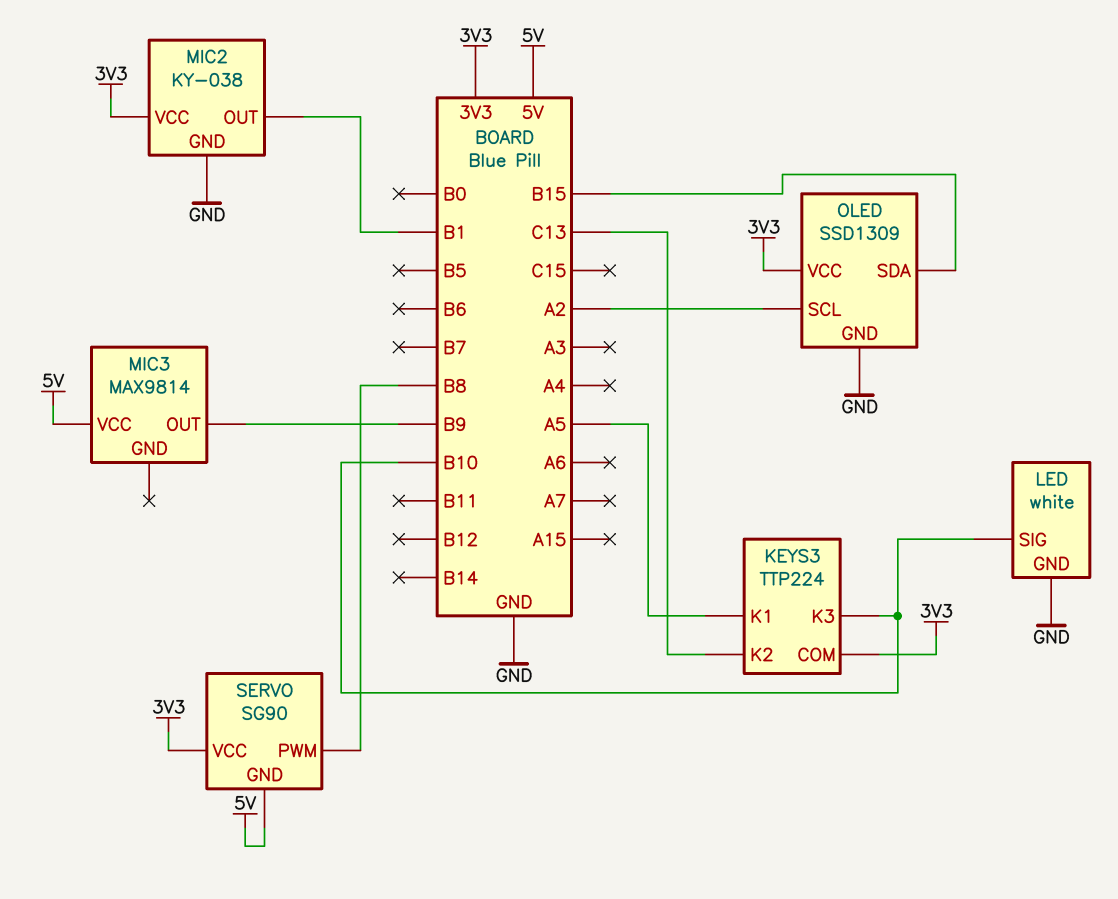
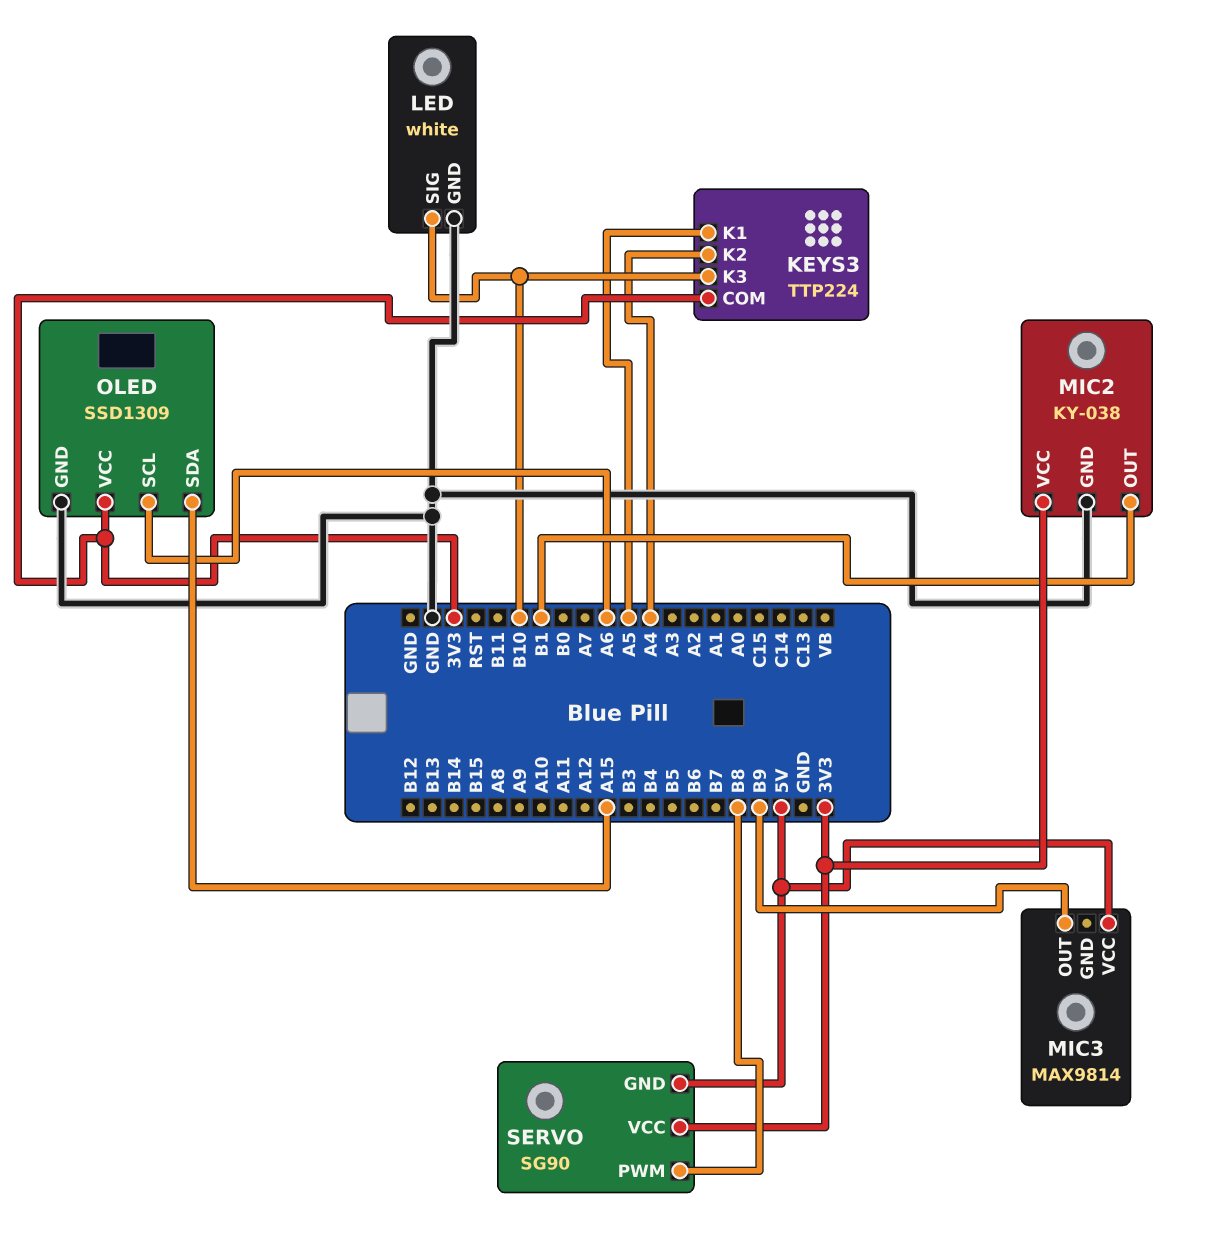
KEYS3 pin K2: C13 -> A4
OLED pin SCL: A2 -> A6
OLED pin SDA: B15 -> A15

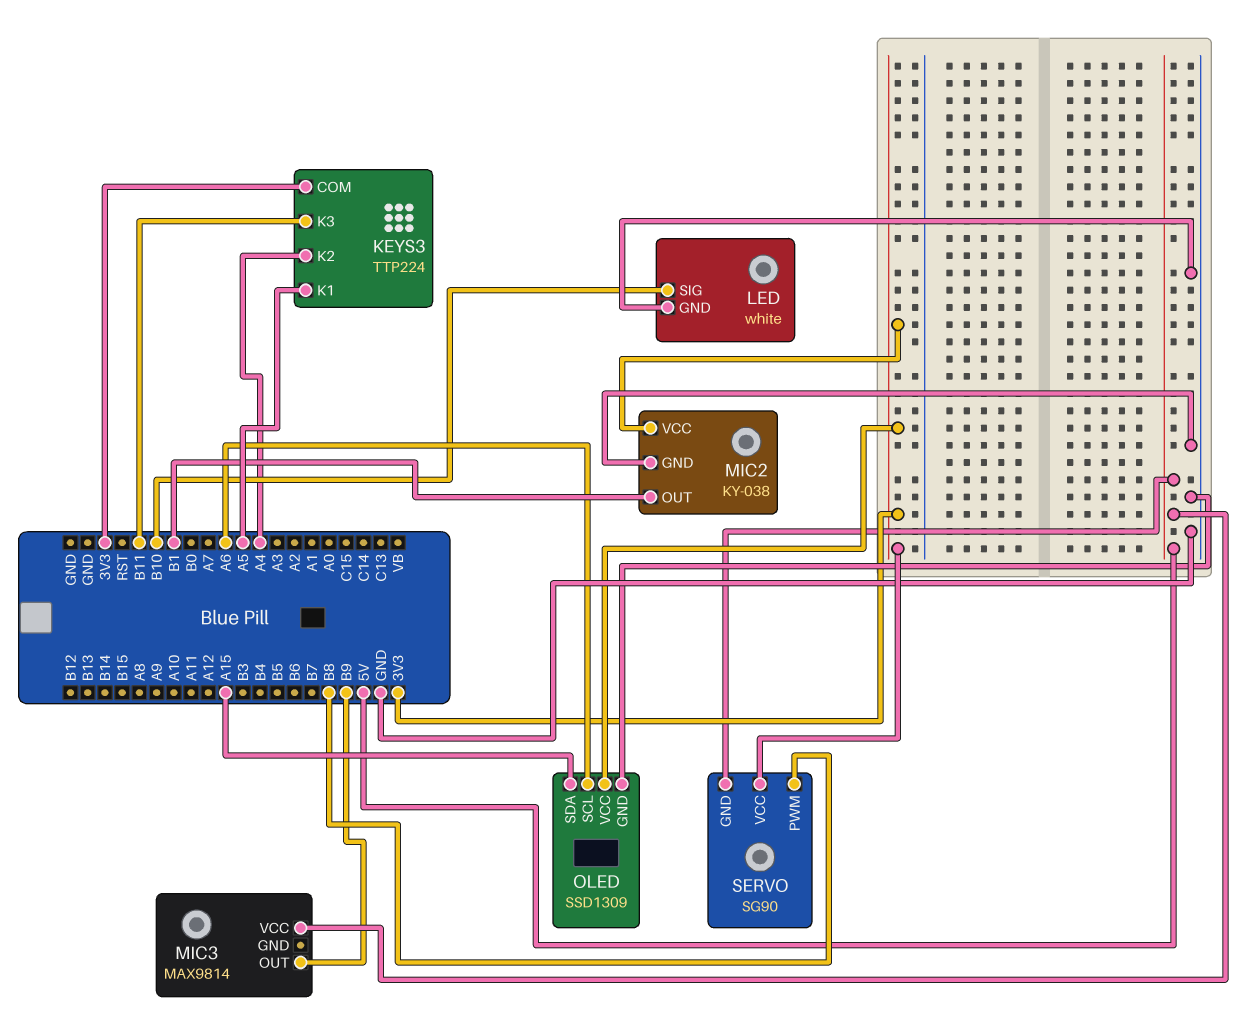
KEYS3 pin K3: B10 -> B11

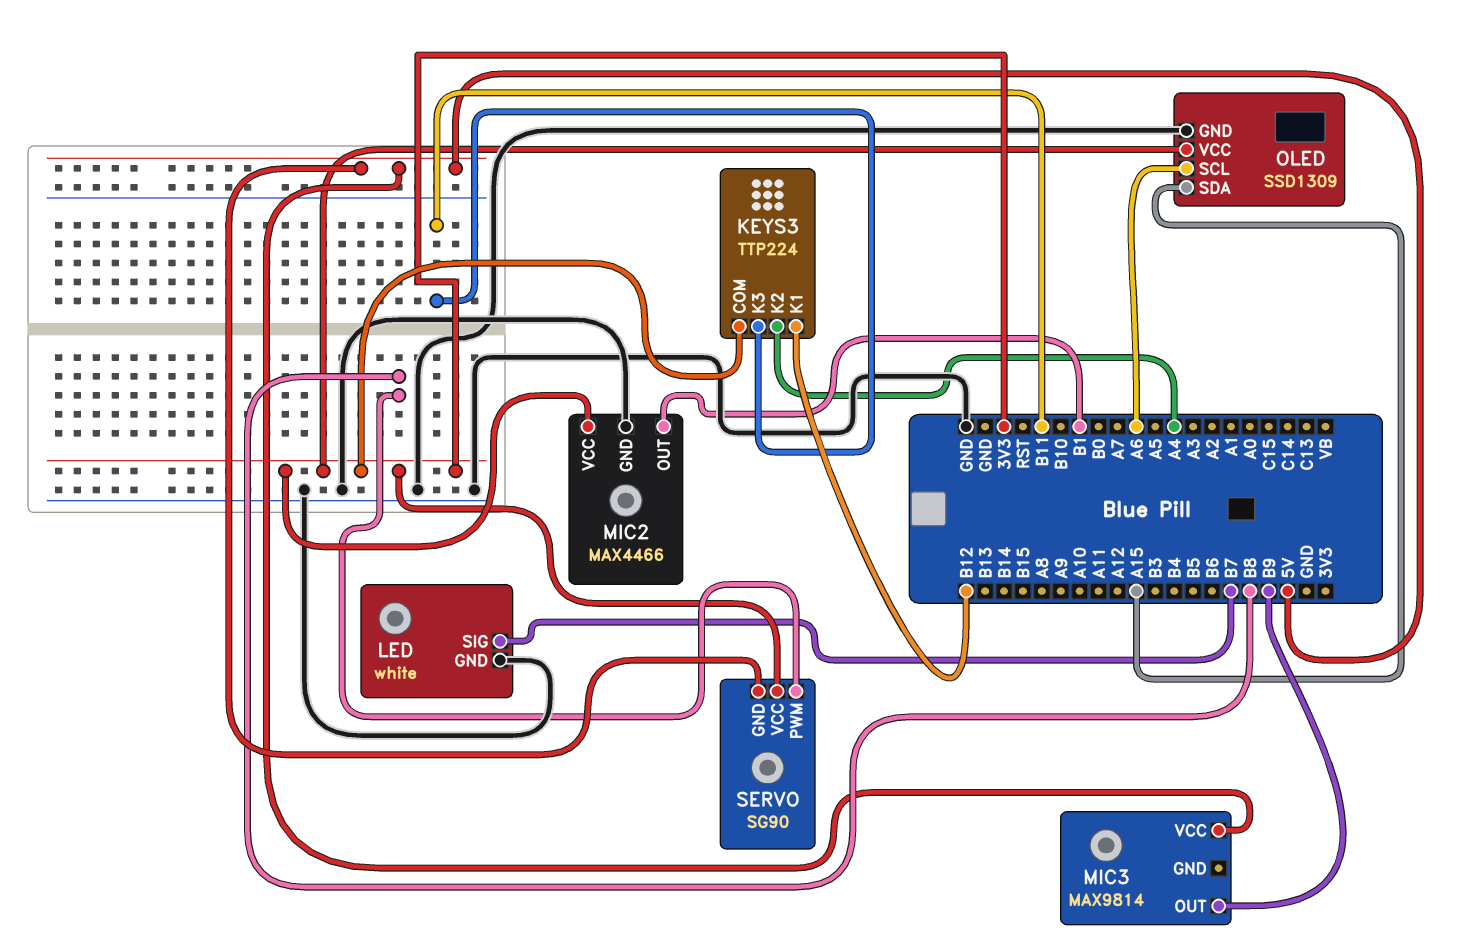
KEYS3 pin K1: A5 -> B12
LED pin SIG: B10 -> B7
MIC2: KY-038 -> MAX4466

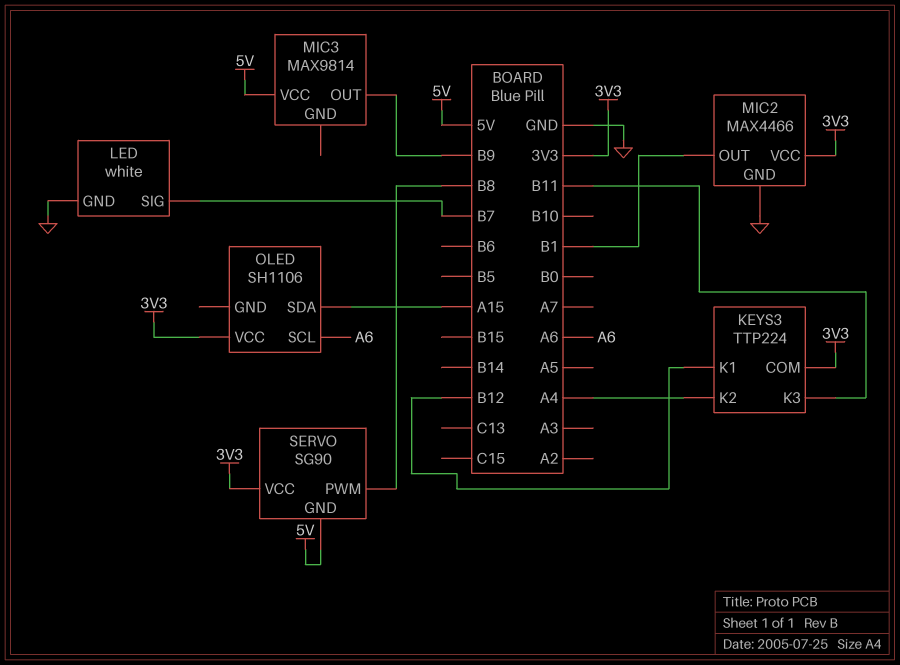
OLED: SSD1309 -> SH1106
OLED pin GND: GND -> none

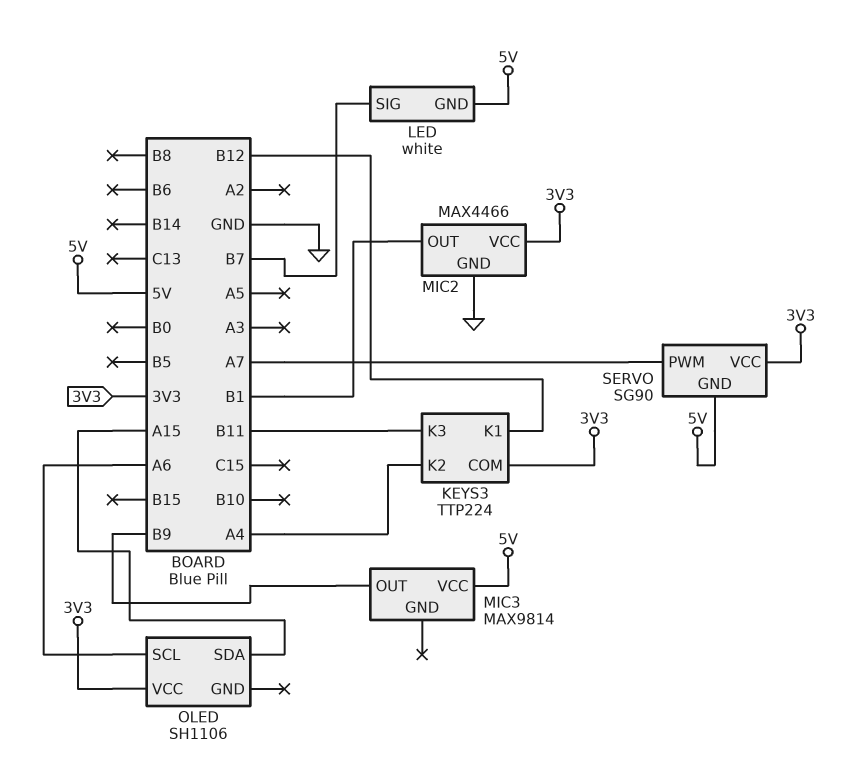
LED pin GND: GND -> 5V
SERVO pin PWM: B8 -> A7

